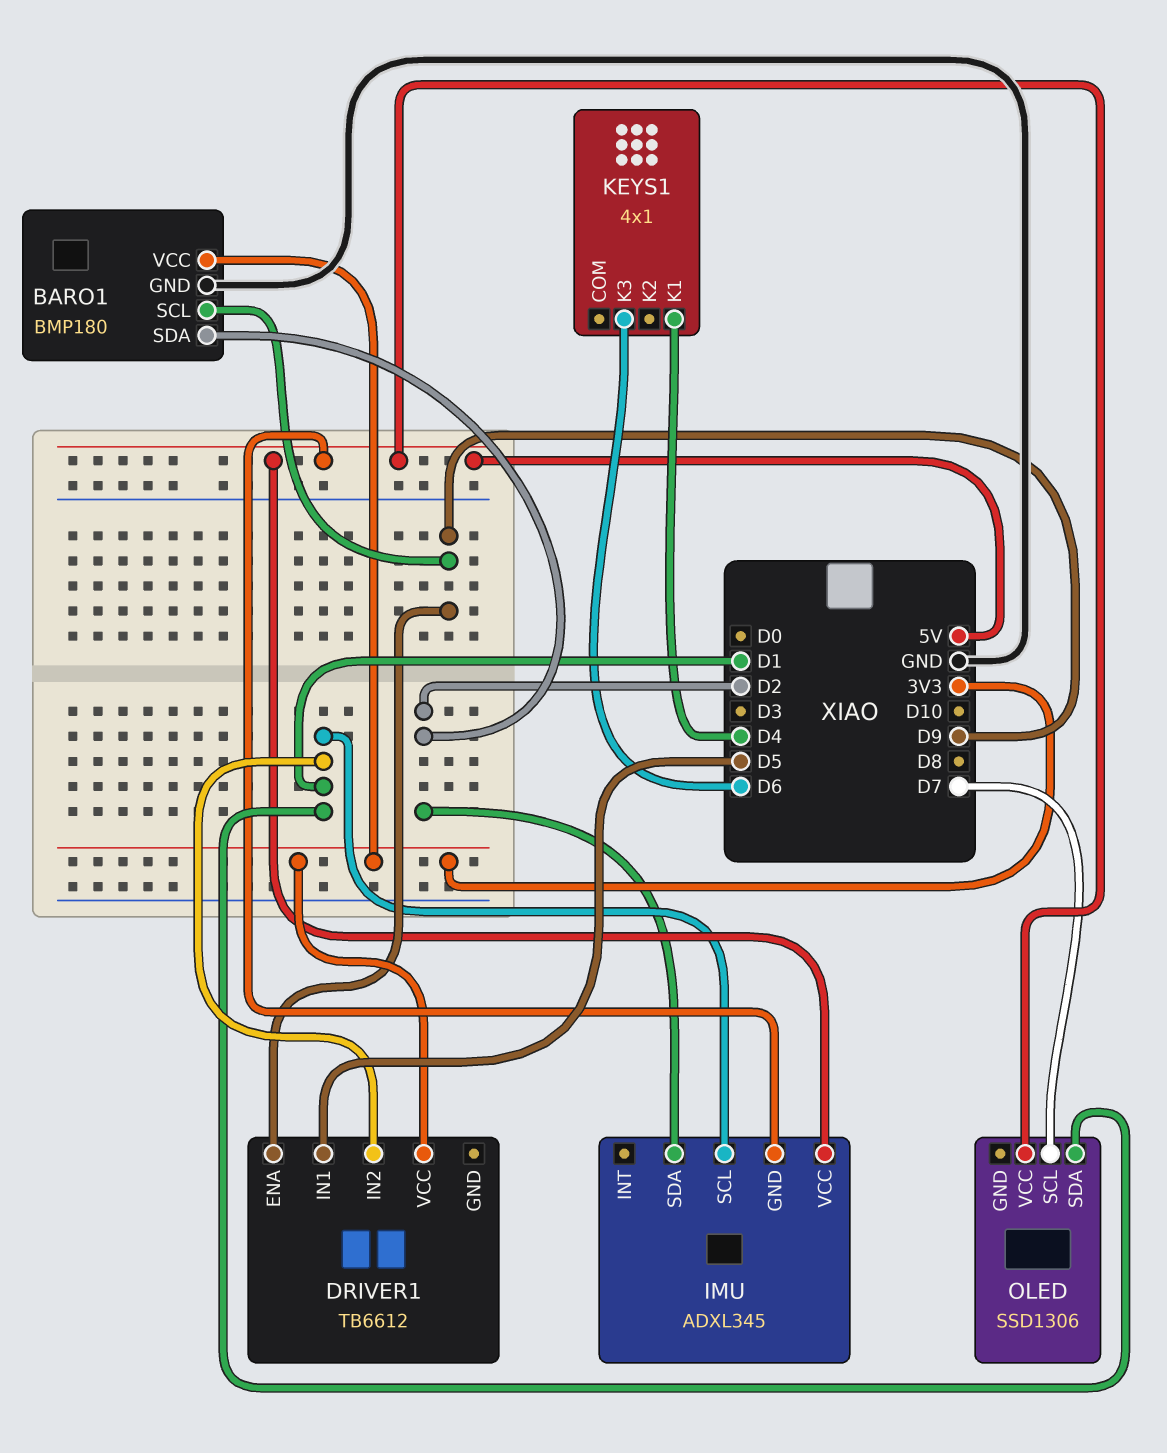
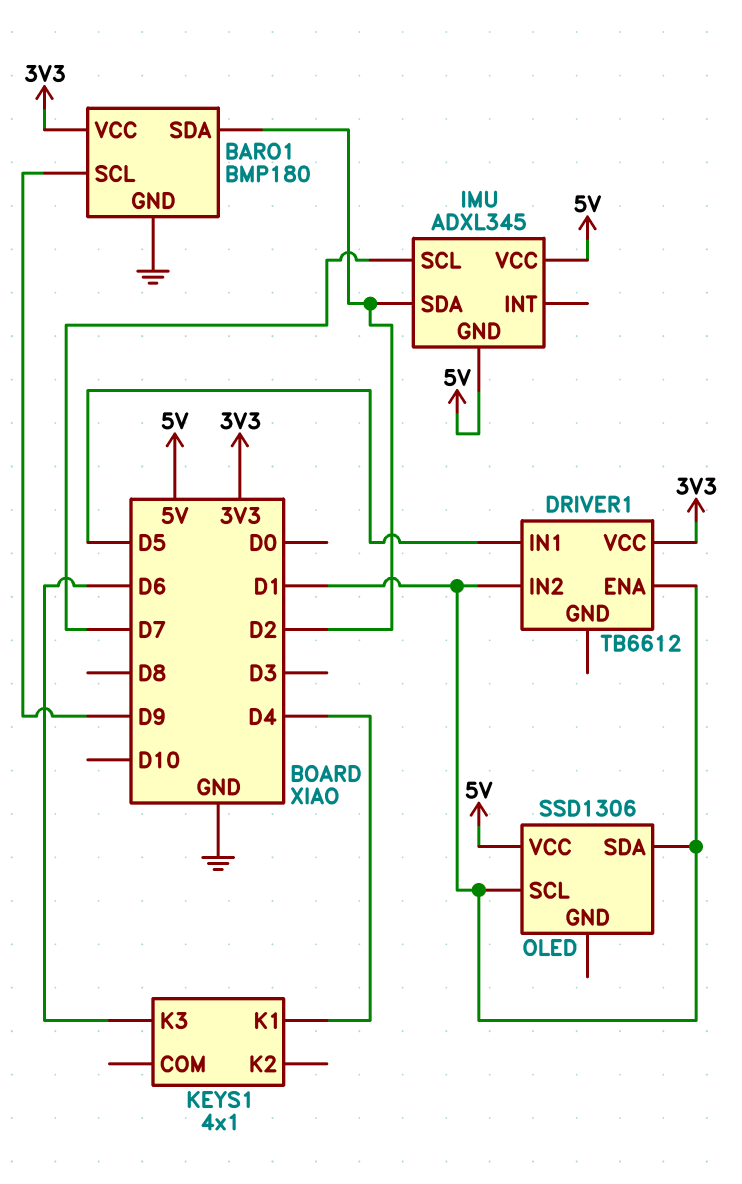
DRIVER1 pin ENA: D9 -> D1
IMU pin SCL: D1 -> D7
OLED pin SCL: D7 -> D1

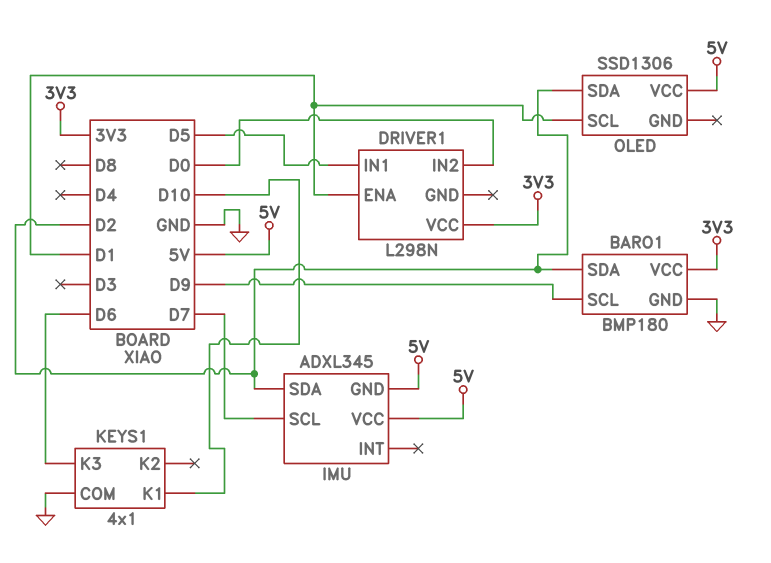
DRIVER1: TB6612 -> L298N
DRIVER1 pin IN2: D1 -> D0
KEYS1 pin COM: none -> GND
KEYS1 pin K1: D4 -> D10
OLED pin SDA: D1 -> D2

